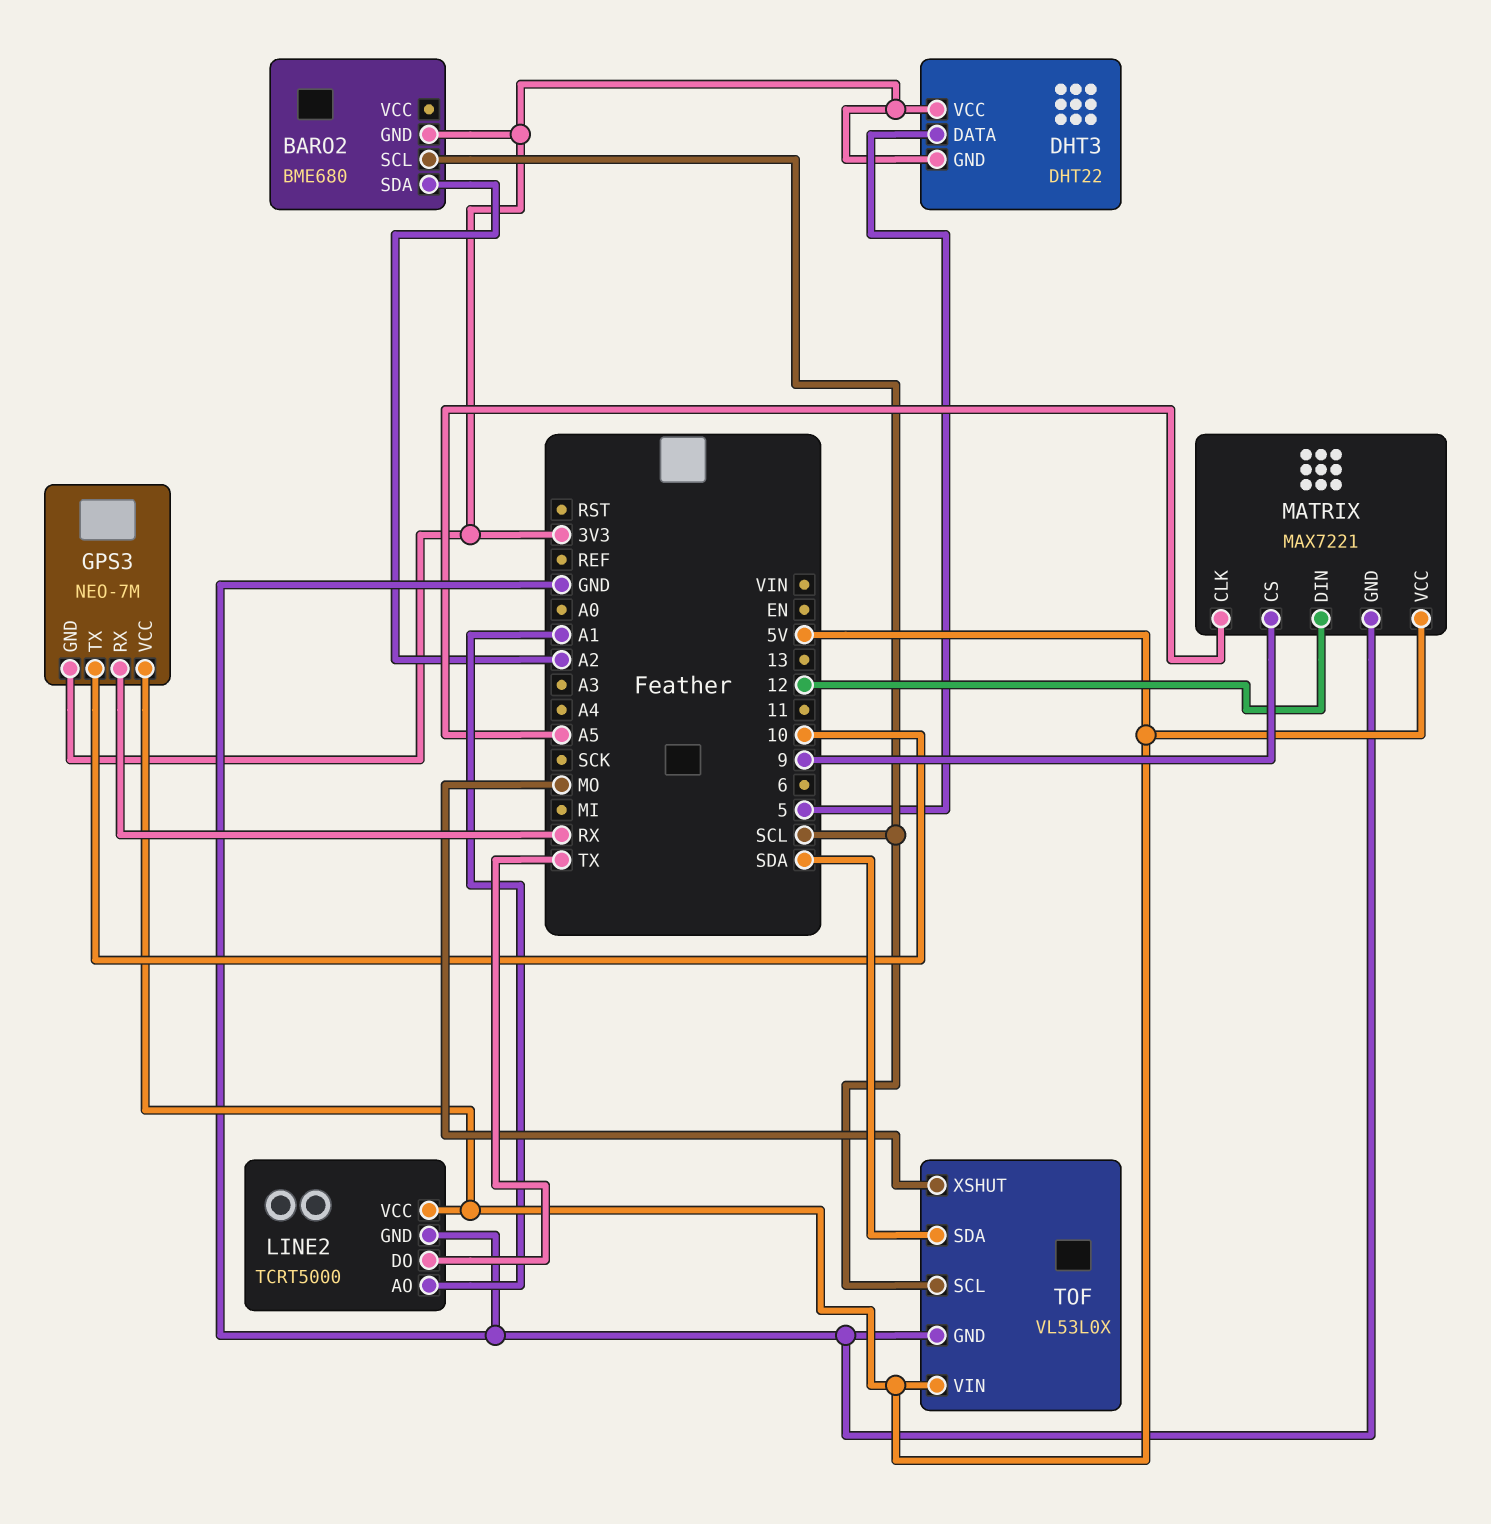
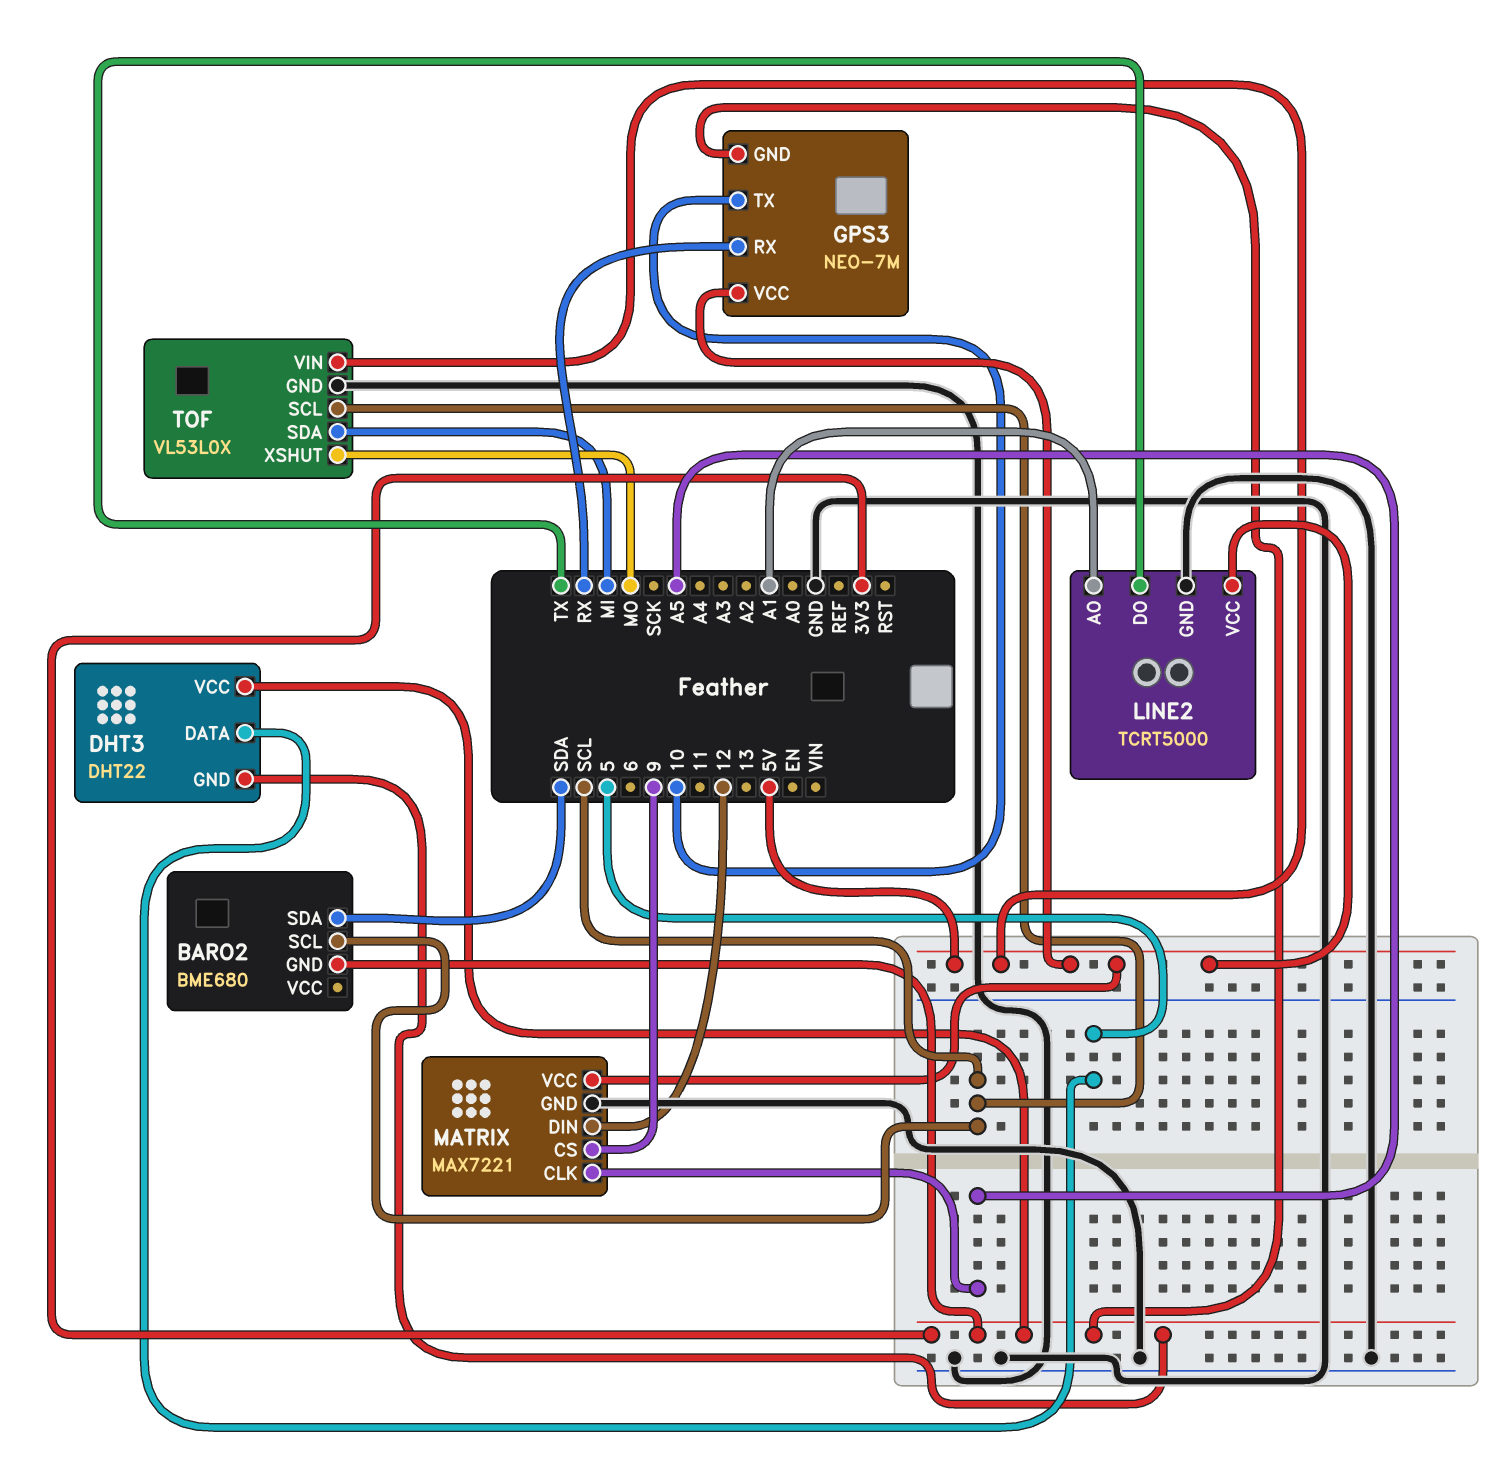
BARO2 pin SDA: A2 -> SDA
TOF pin SDA: SDA -> MI

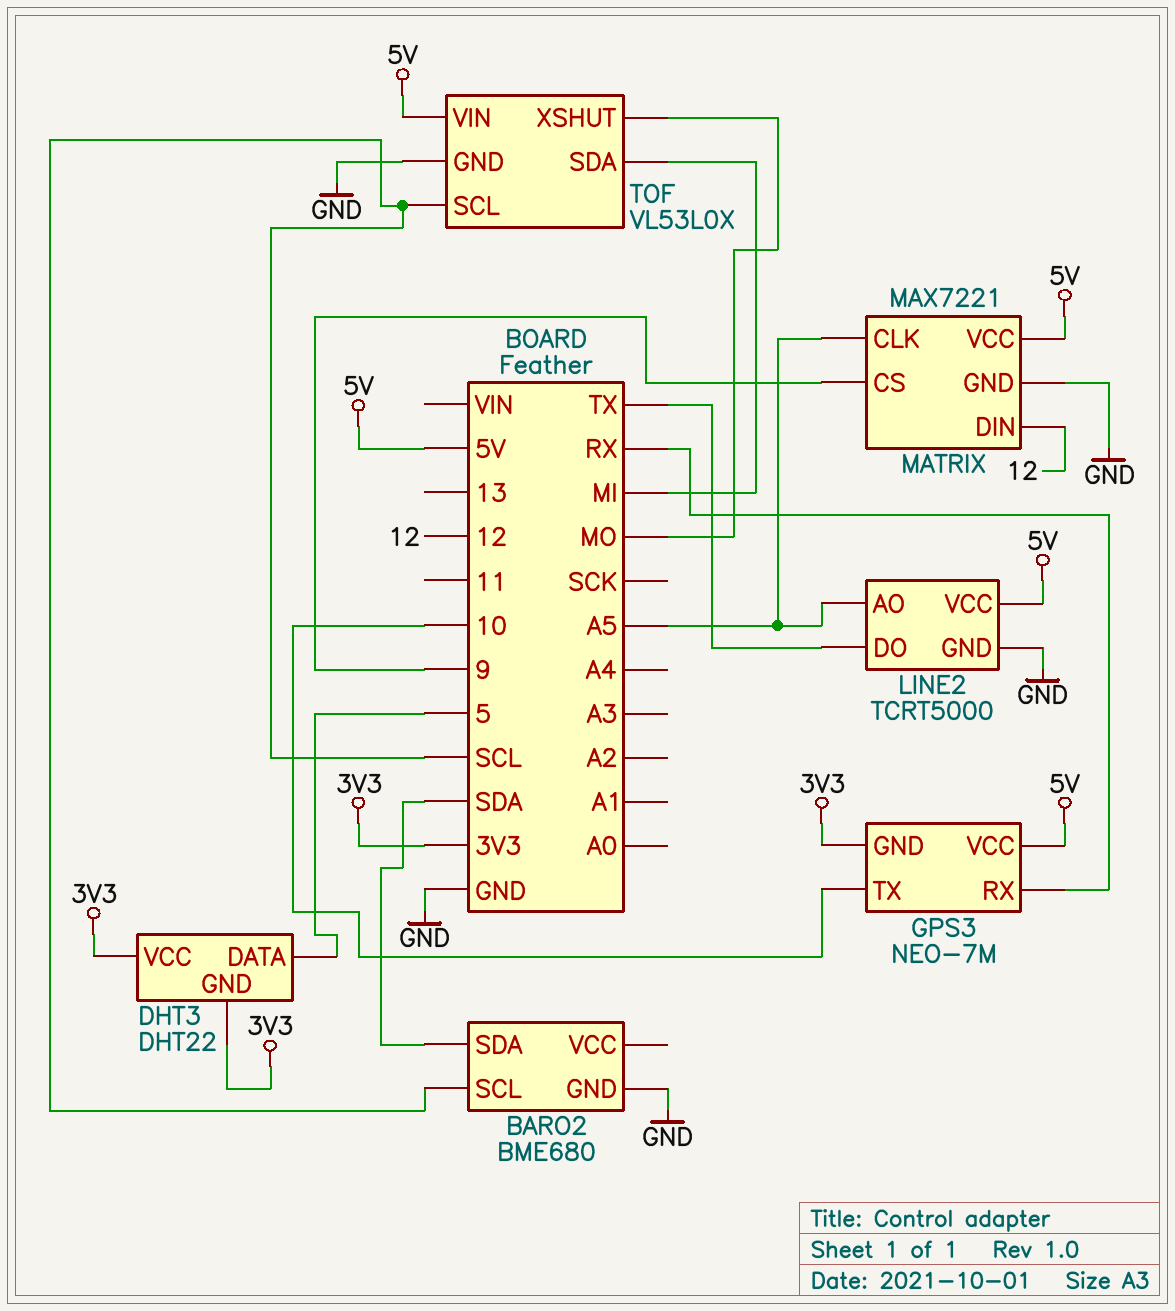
BARO2 pin GND: 3V3 -> GND
LINE2 pin AO: A1 -> A5

